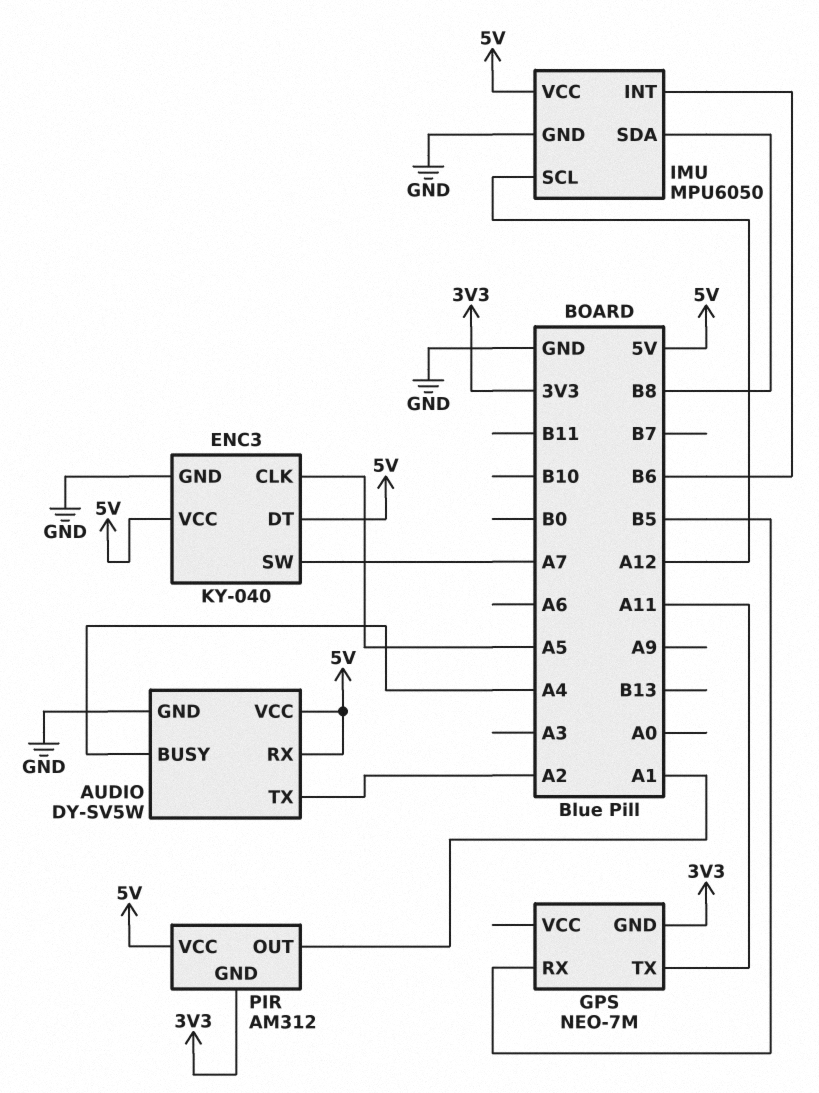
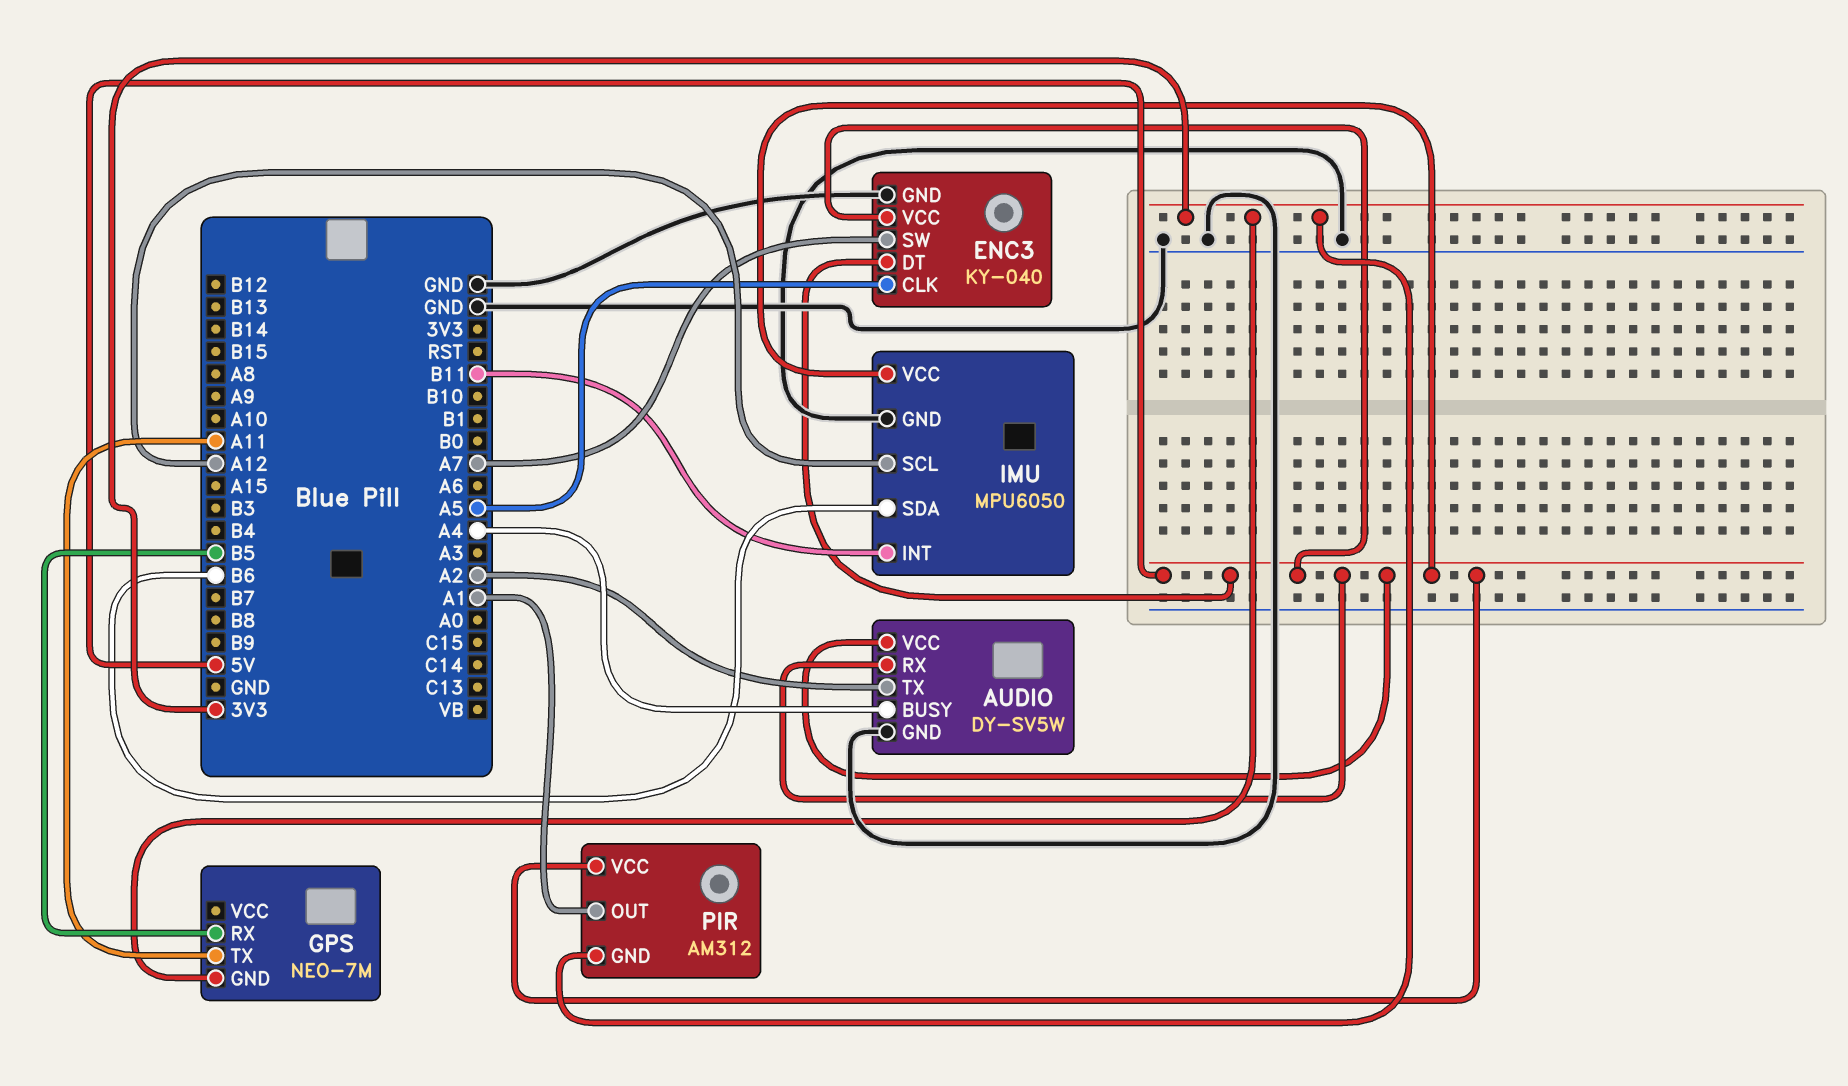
IMU pin INT: B6 -> B11
IMU pin SDA: B8 -> B6

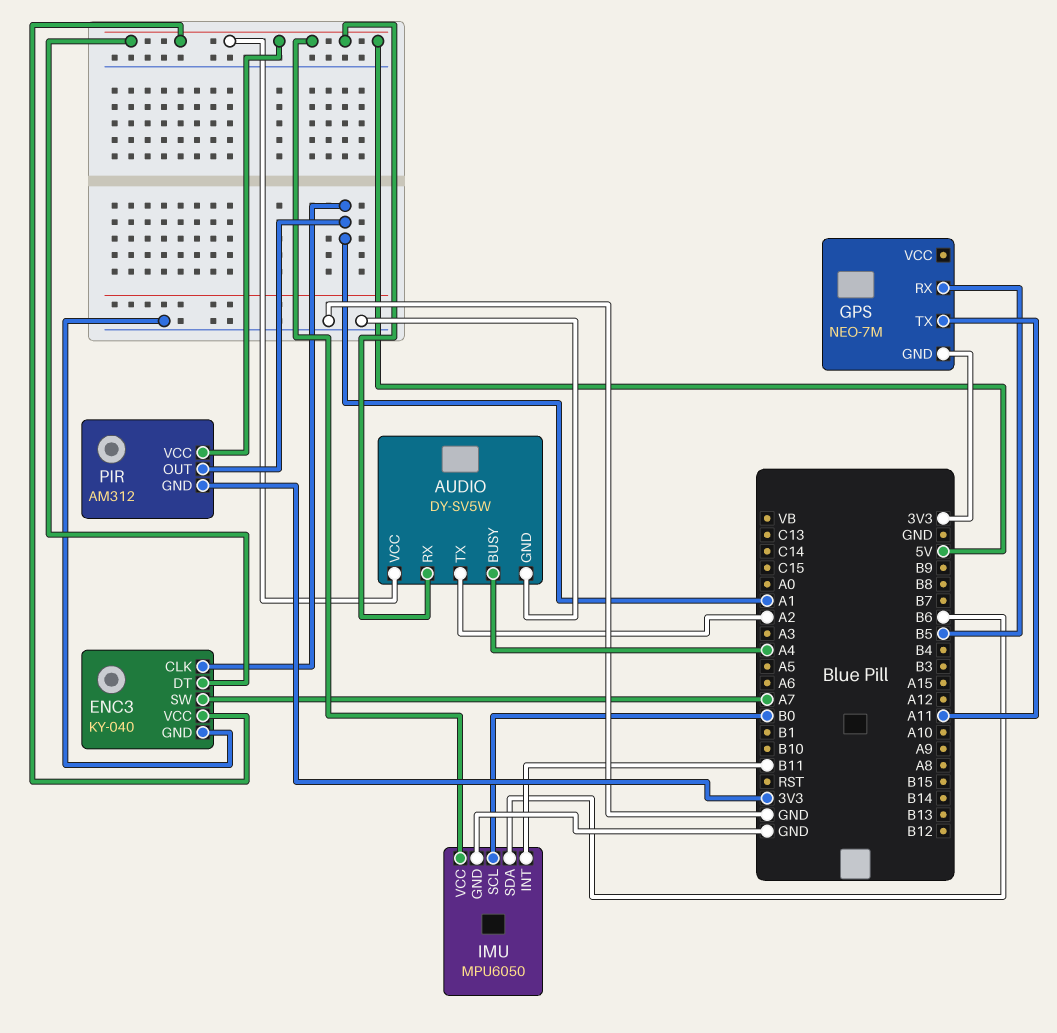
ENC3 pin CLK: A5 -> A1
IMU pin SCL: A12 -> B0

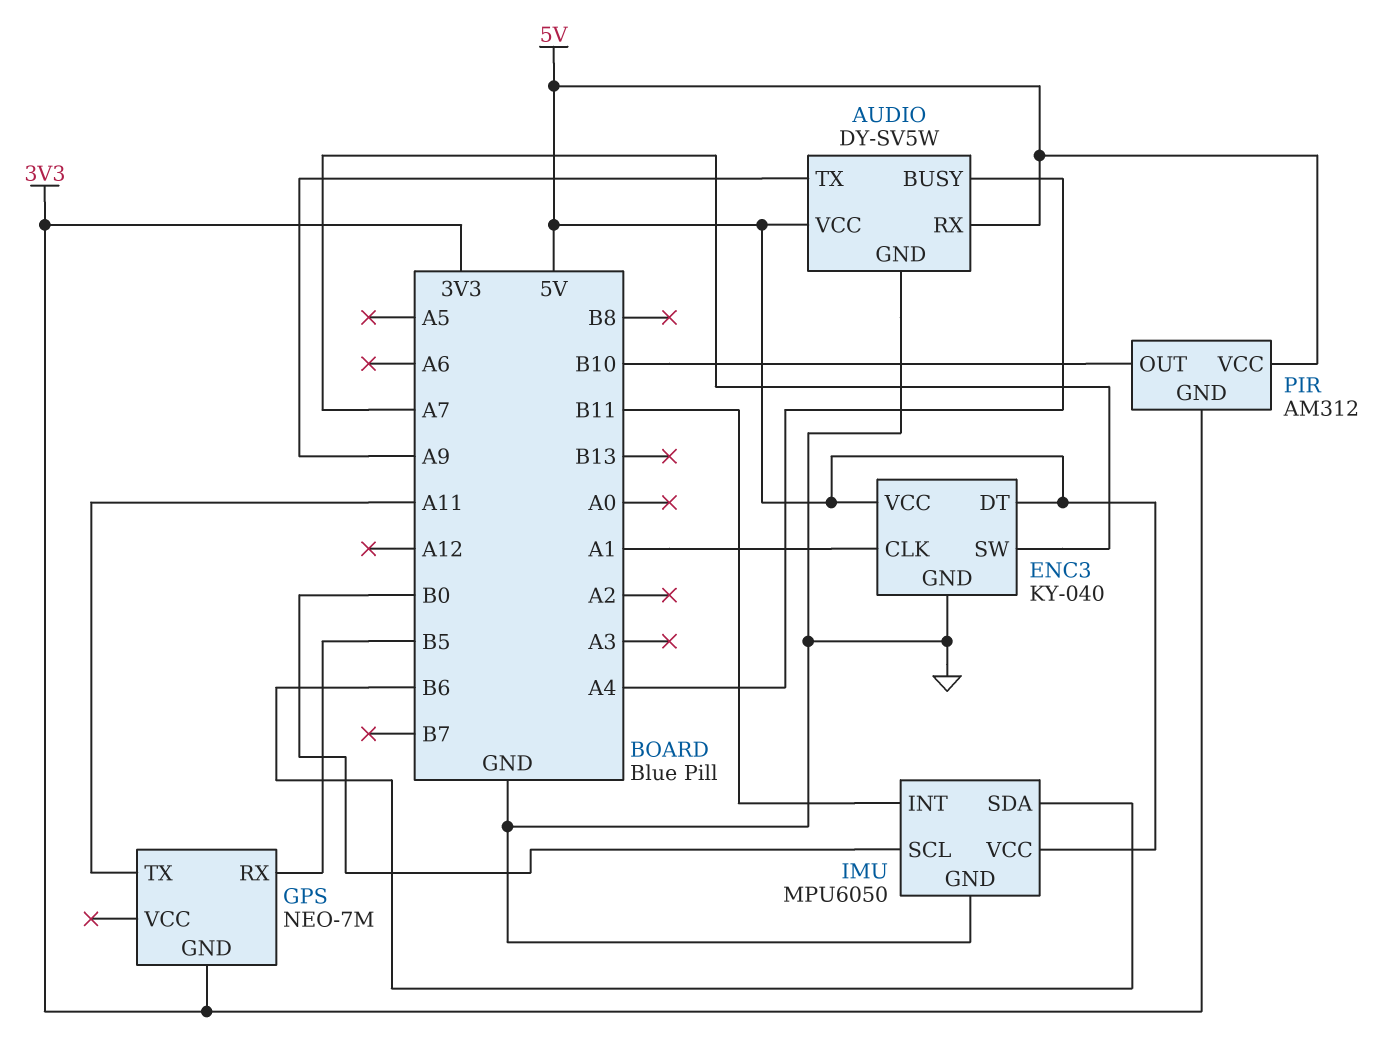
AUDIO pin TX: A2 -> A9
PIR pin OUT: A1 -> B10

